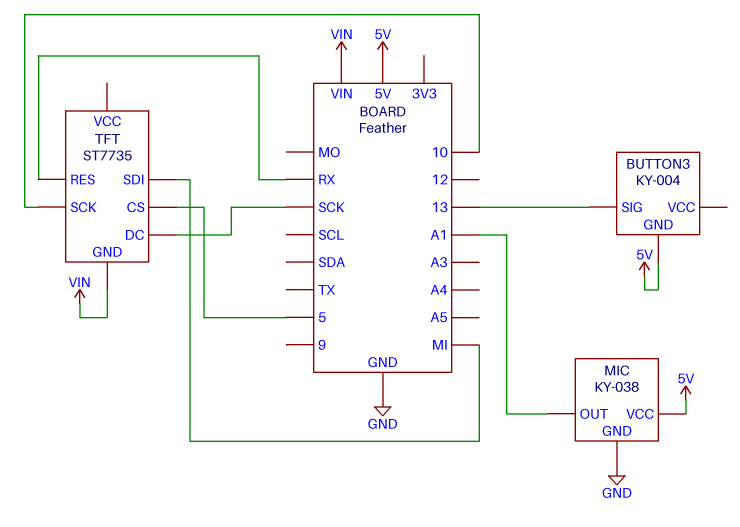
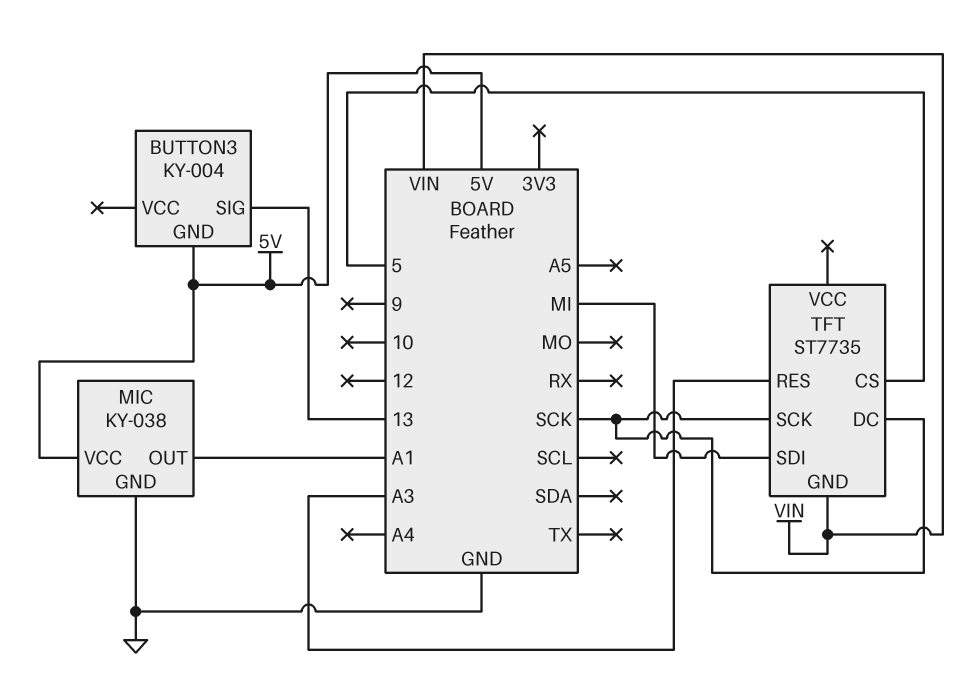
TFT pin RES: RX -> A3
TFT pin SCK: 10 -> SCK

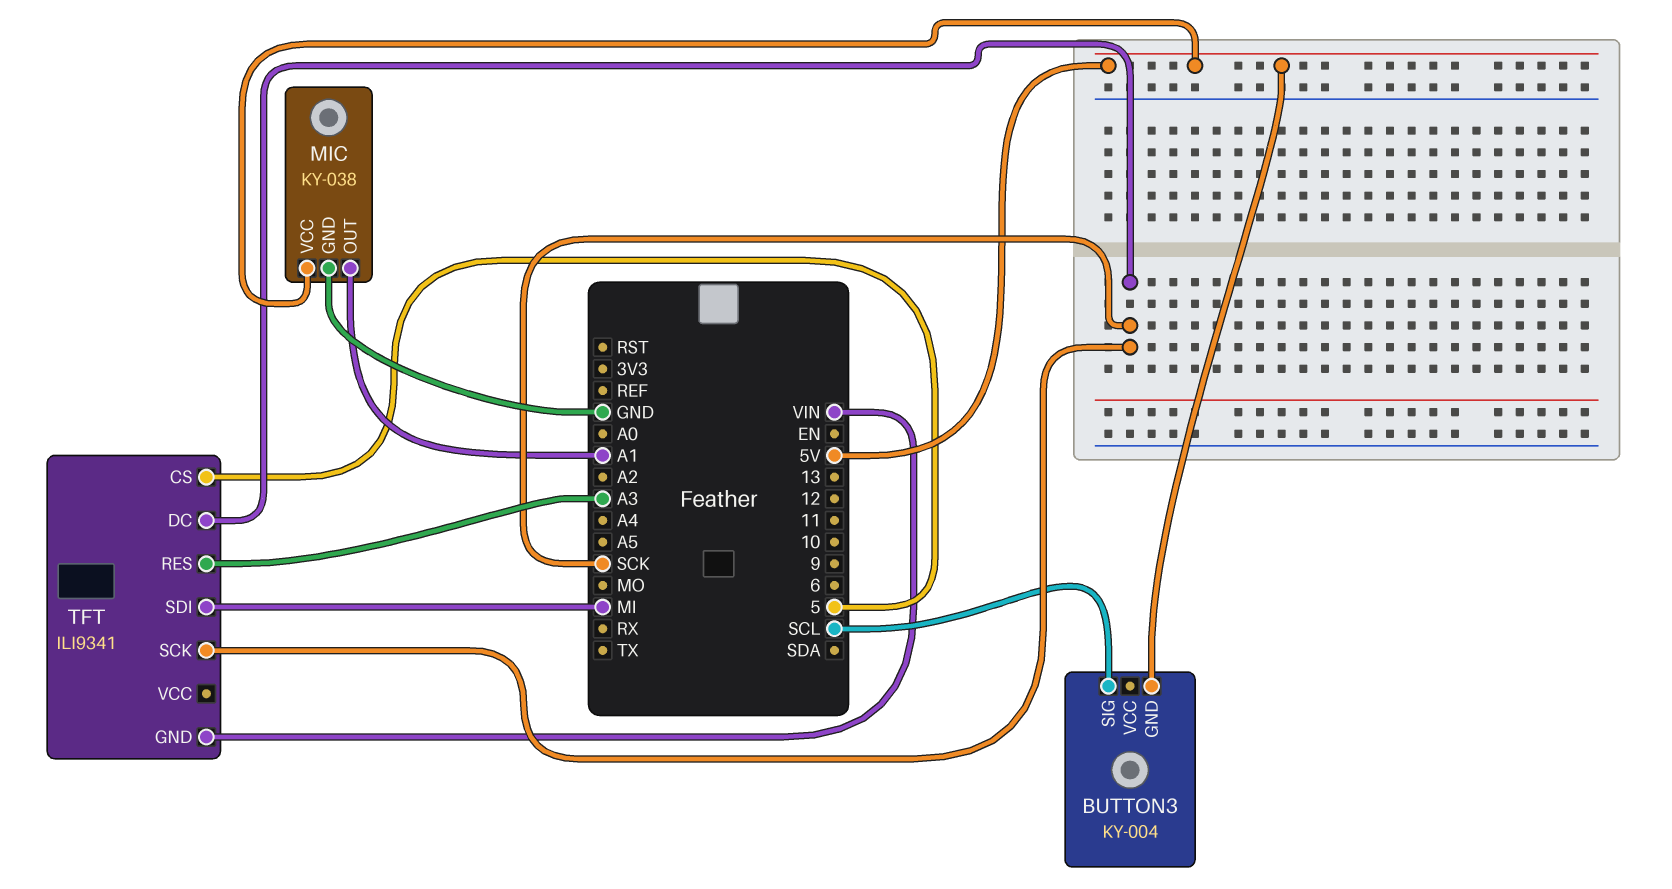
BUTTON3 pin SIG: 13 -> SCL
TFT: ST7735 -> ILI9341

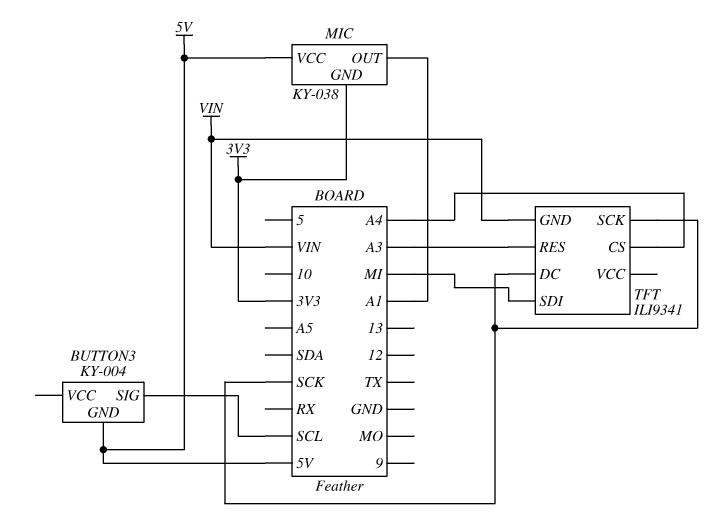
MIC pin GND: GND -> 3V3
TFT pin CS: 5 -> A4

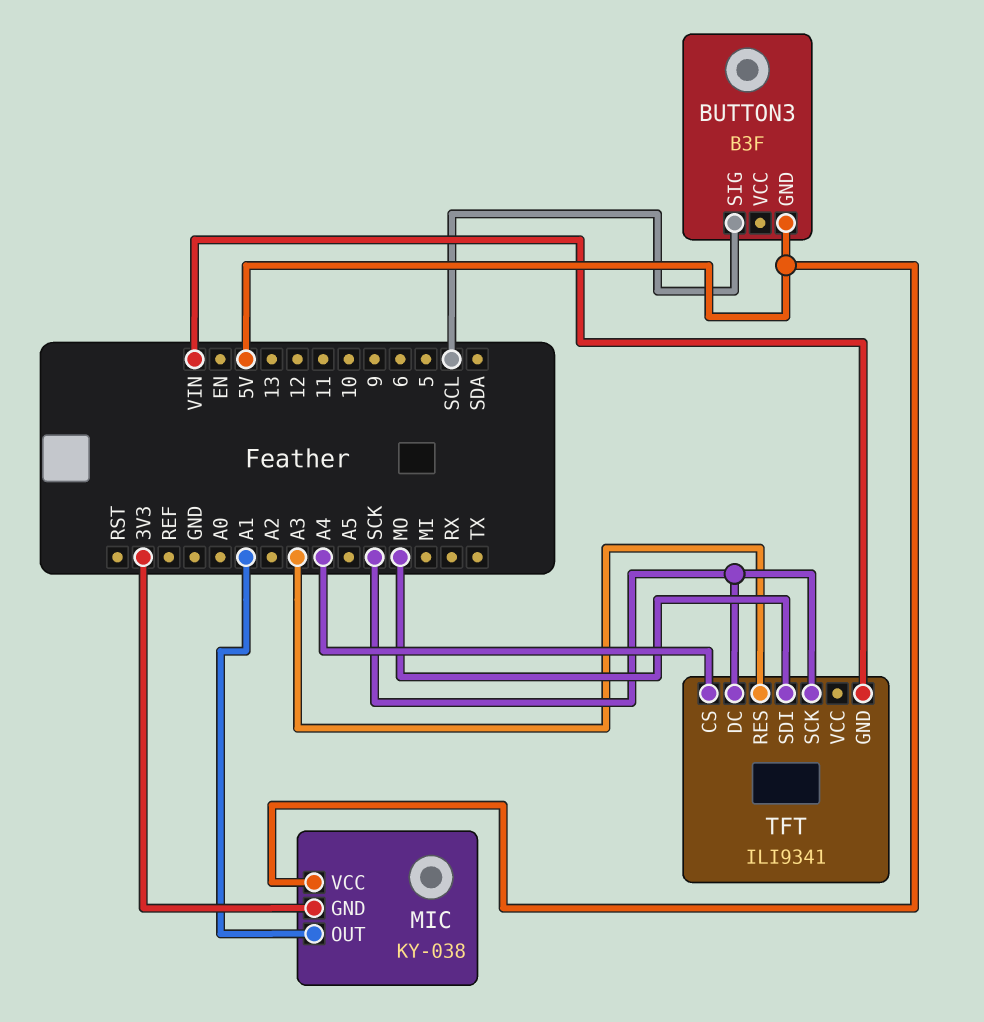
BUTTON3: KY-004 -> B3F
TFT pin SDI: MI -> MO

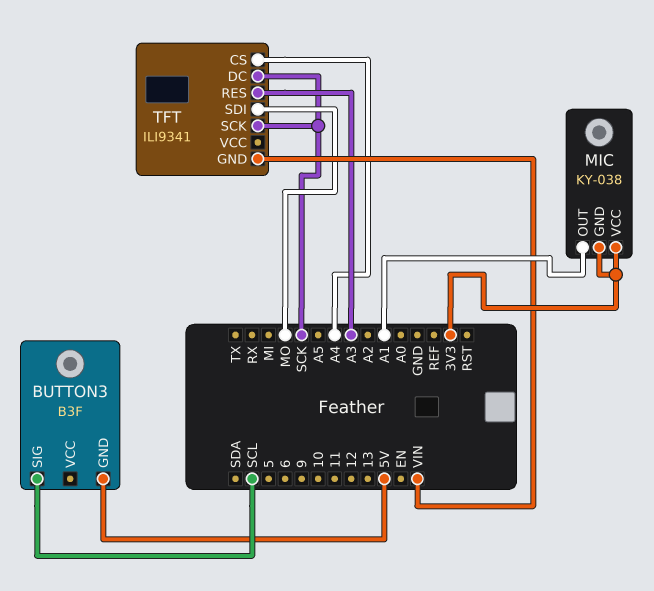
MIC pin VCC: 5V -> 3V3

